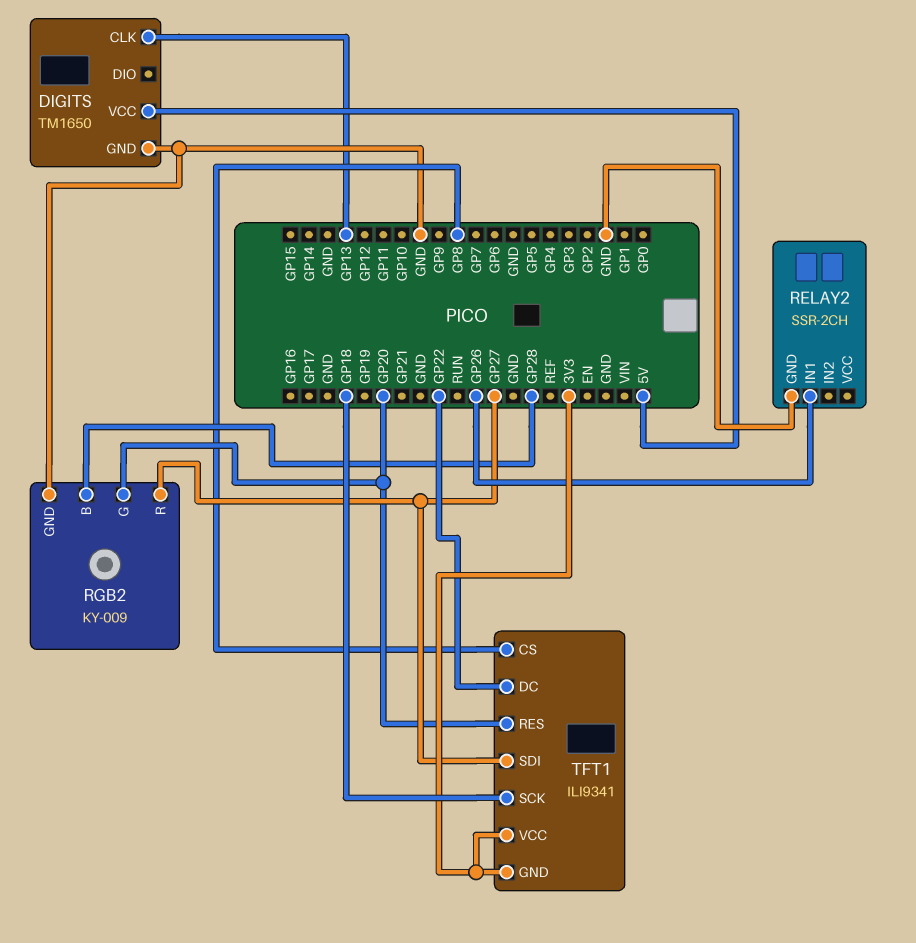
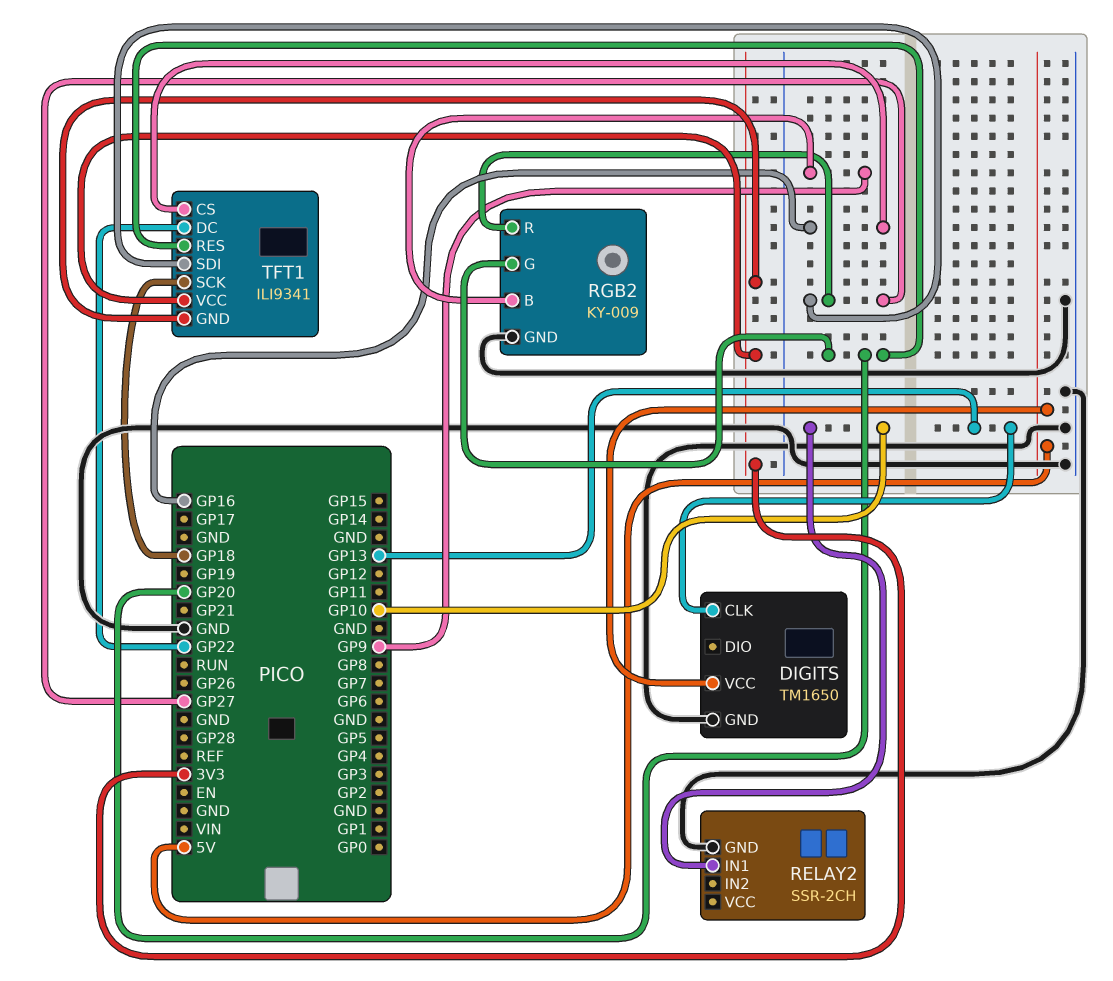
RELAY2 pin IN1: GP26 -> GP10
RGB2 pin B: GP28 -> GP9
TFT1 pin CS: GP8 -> GP16

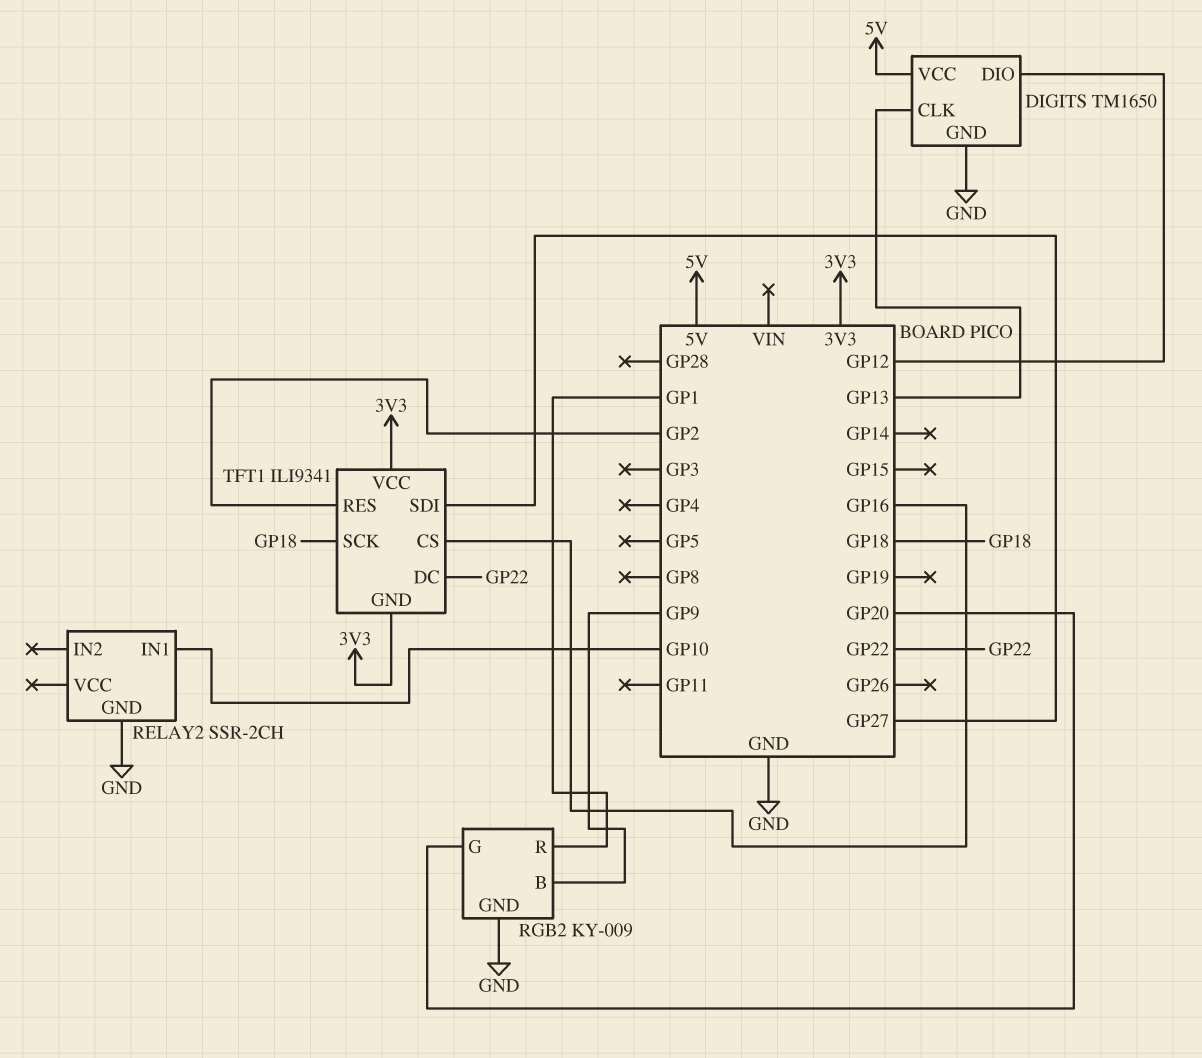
DIGITS pin DIO: none -> GP12
RGB2 pin R: GP27 -> GP1
TFT1 pin RES: GP20 -> GP2

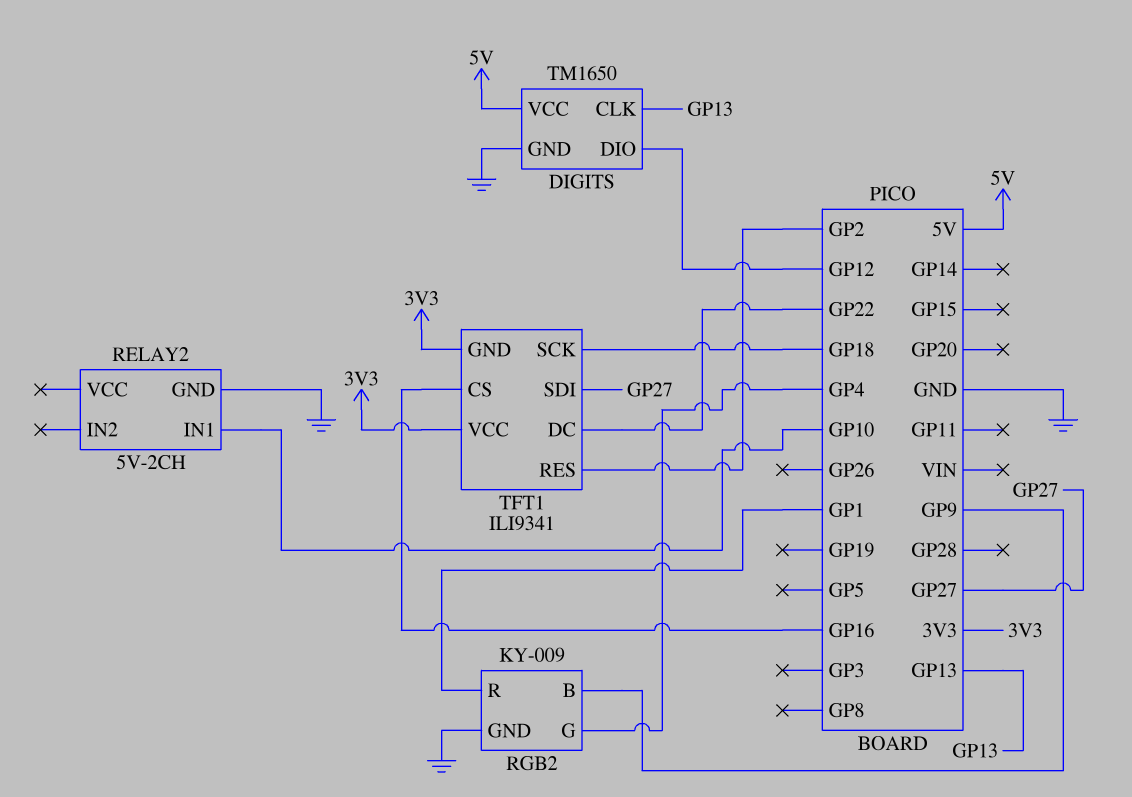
RELAY2: SSR-2CH -> 5V-2CH
RGB2 pin G: GP20 -> GP4

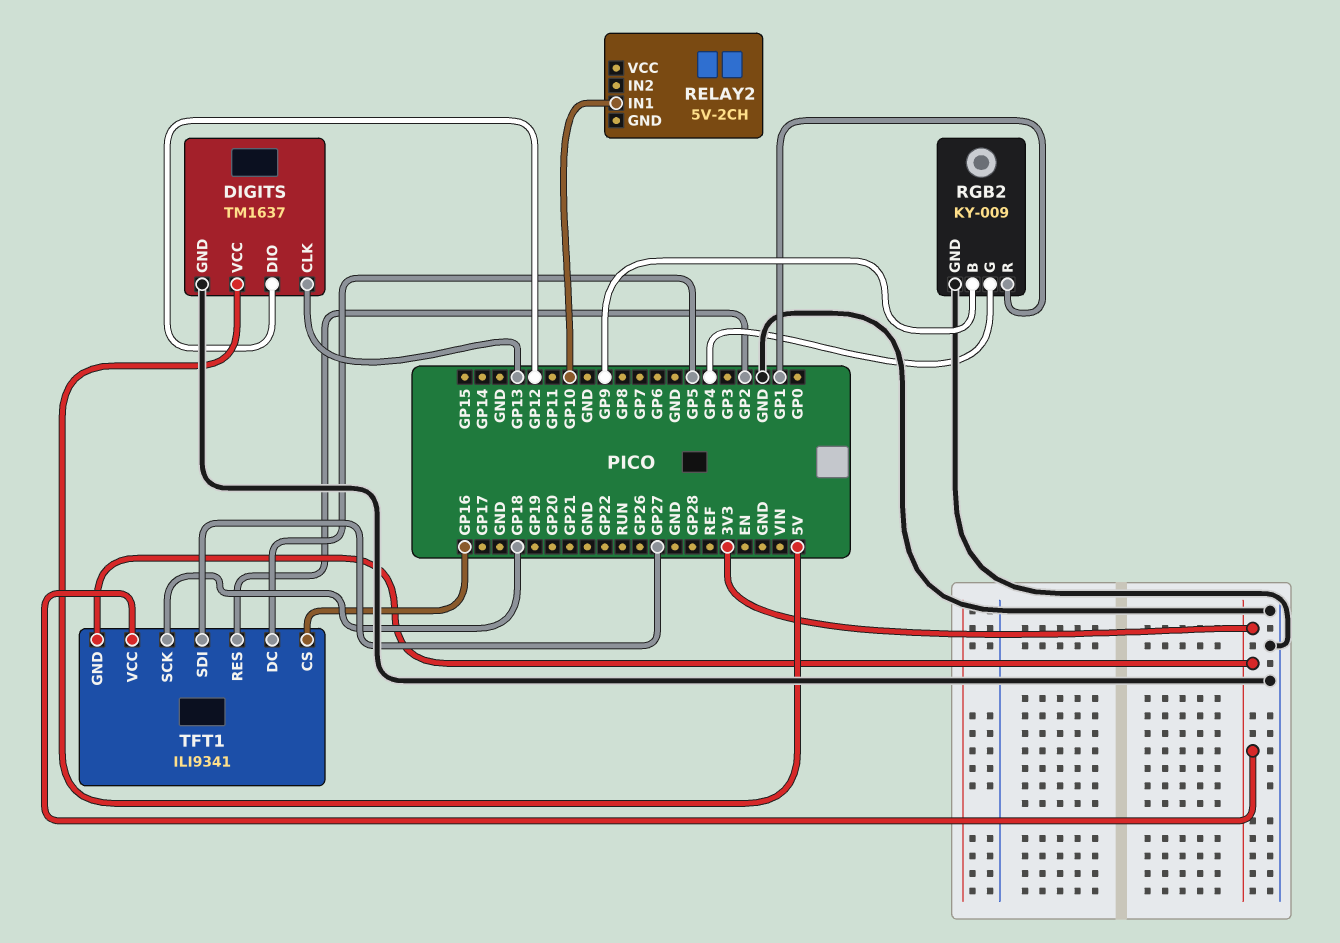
DIGITS: TM1650 -> TM1637
RELAY2 pin GND: GND -> none
TFT1 pin DC: GP22 -> GP5

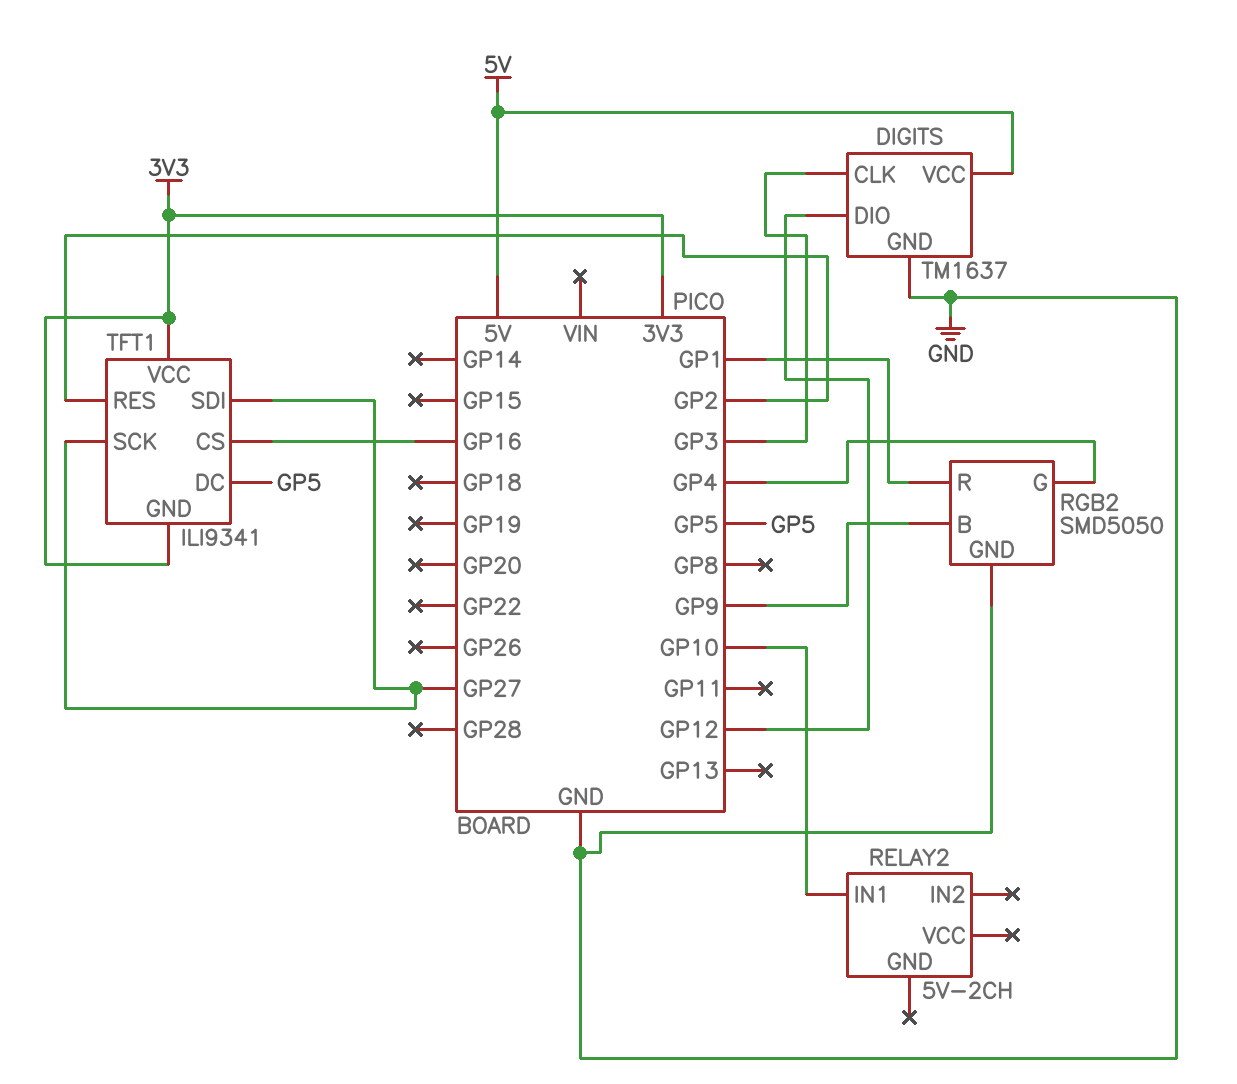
DIGITS pin CLK: GP13 -> GP3
RGB2: KY-009 -> SMD5050
TFT1 pin SCK: GP18 -> GP27

